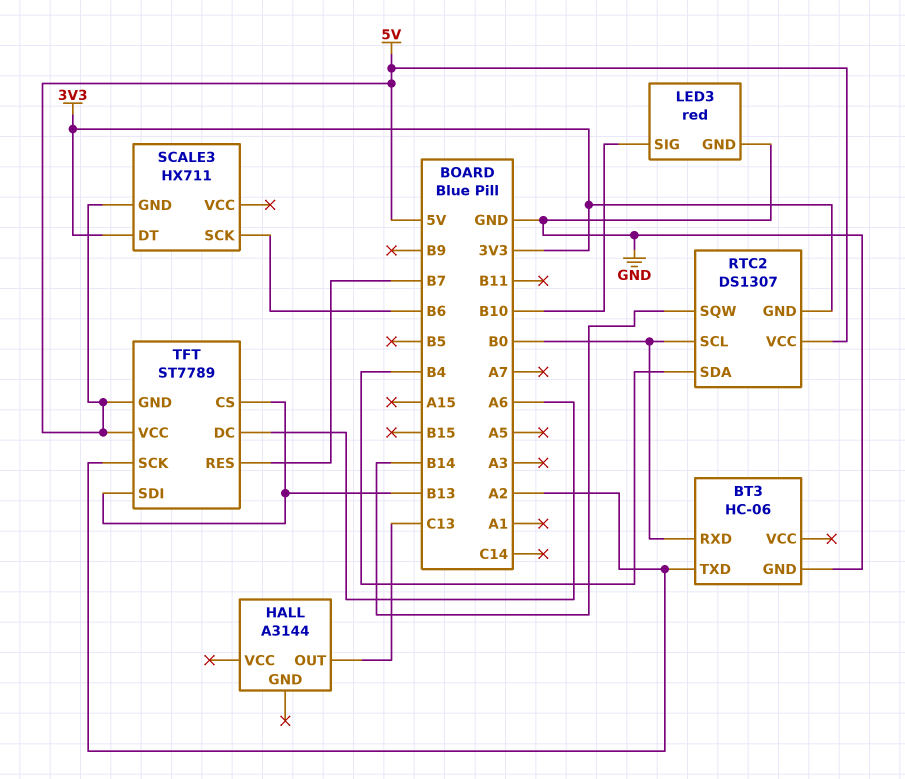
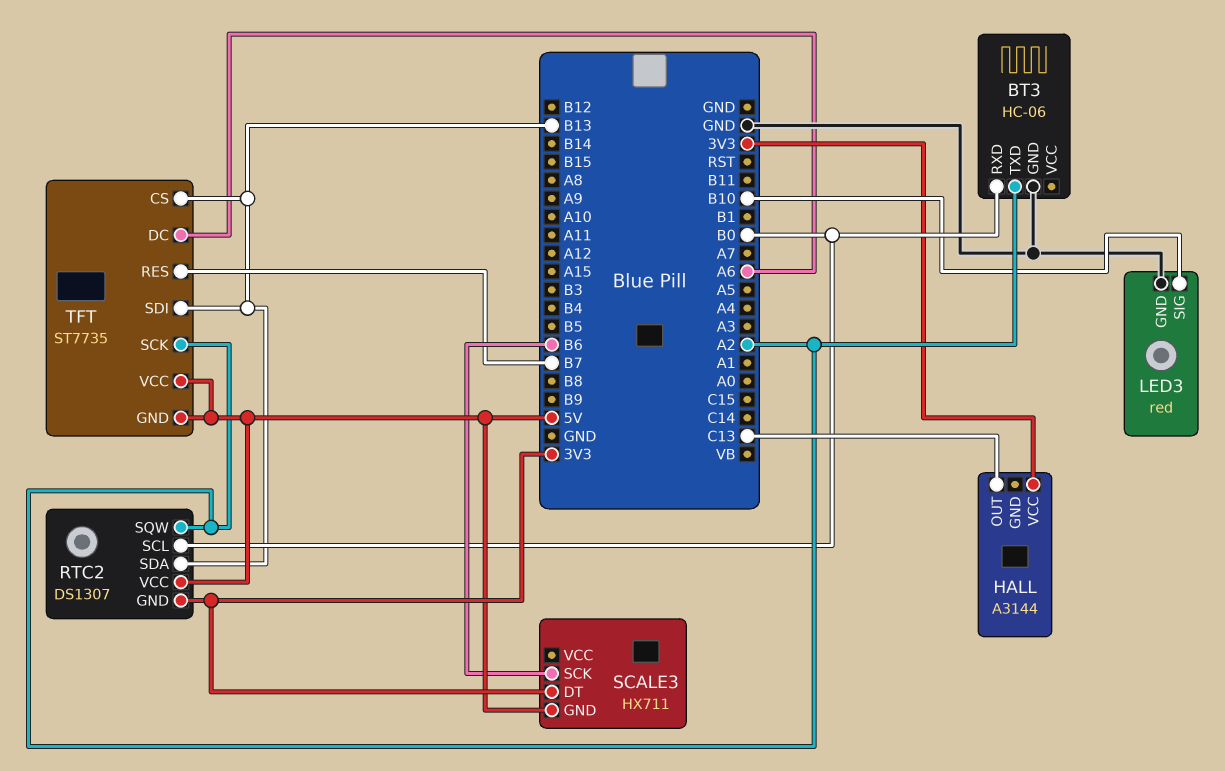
HALL pin VCC: none -> 3V3
RTC2 pin SDA: B4 -> B13
RTC2 pin SQW: B14 -> A2
TFT: ST7789 -> ST7735

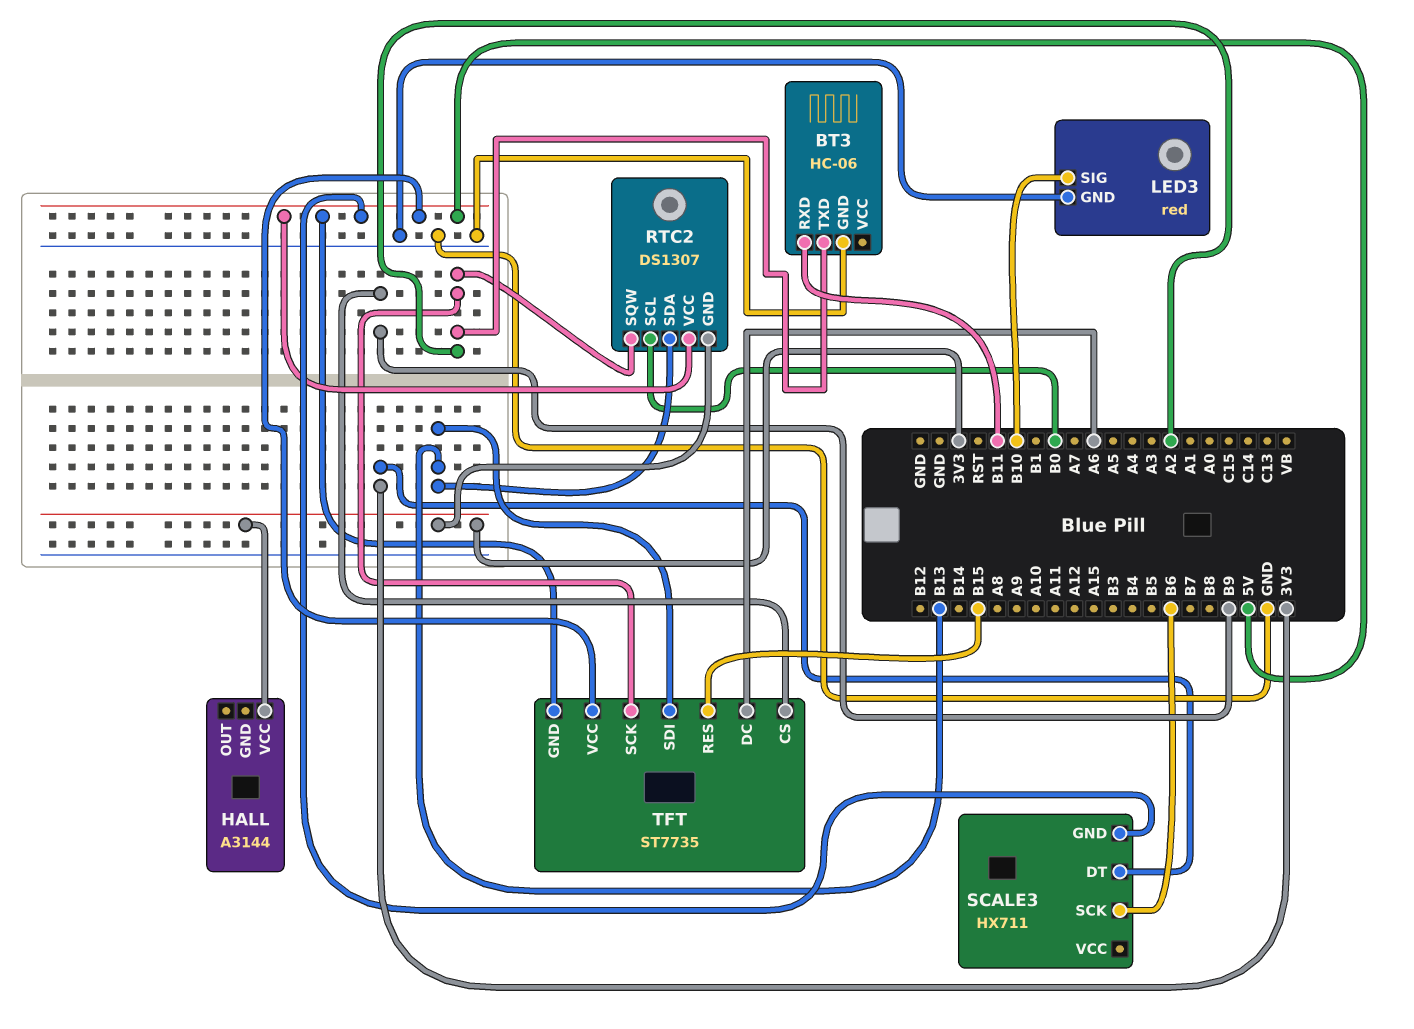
BT3 pin RXD: B0 -> B11
HALL pin OUT: C13 -> none
TFT pin CS: B13 -> B9
TFT pin RES: B7 -> B15

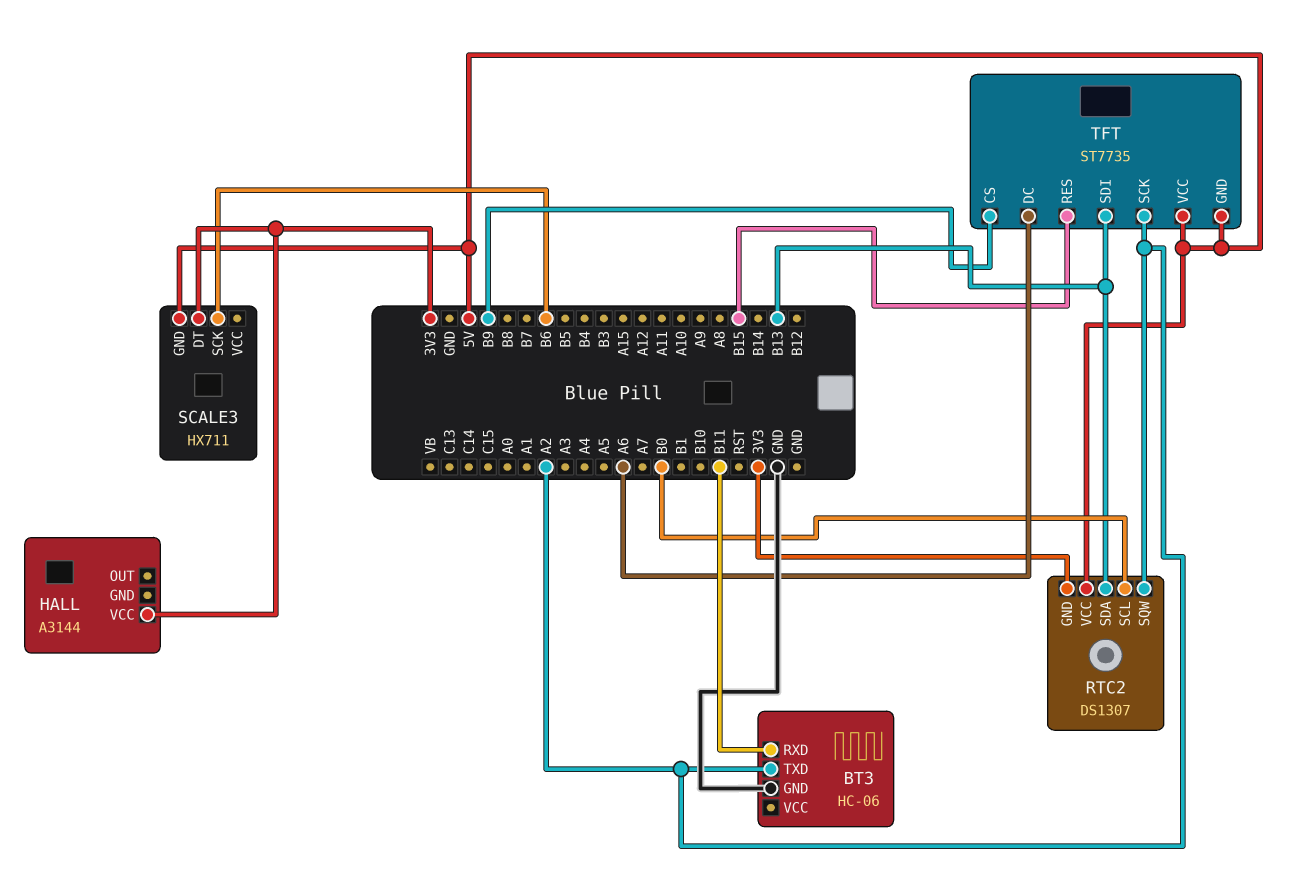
LED3: red -> none
LED3 pin GND: GND -> none
LED3 pin SIG: B10 -> none

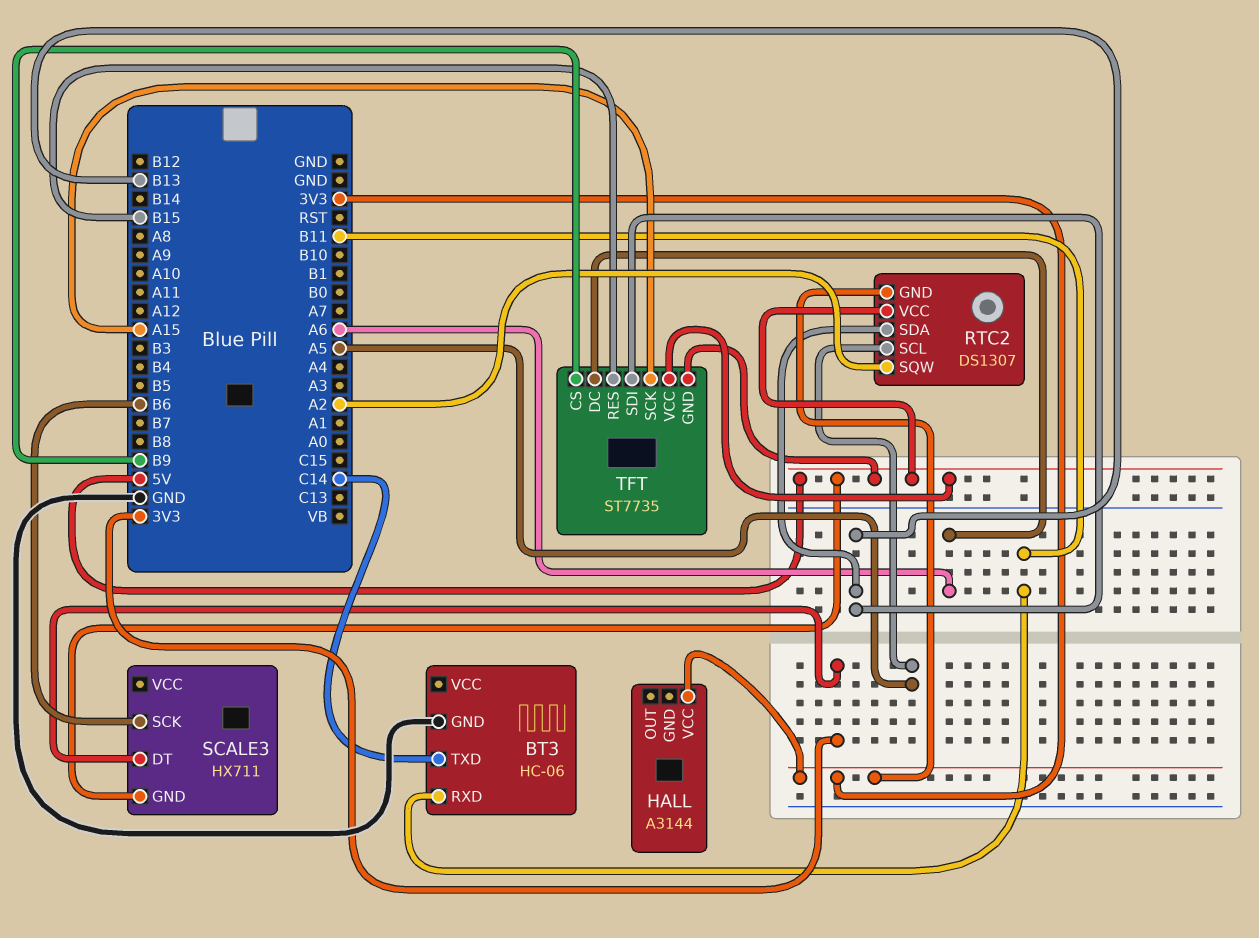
BT3 pin TXD: A2 -> C14
RTC2 pin SCL: B0 -> A5
TFT pin SCK: A2 -> A15

